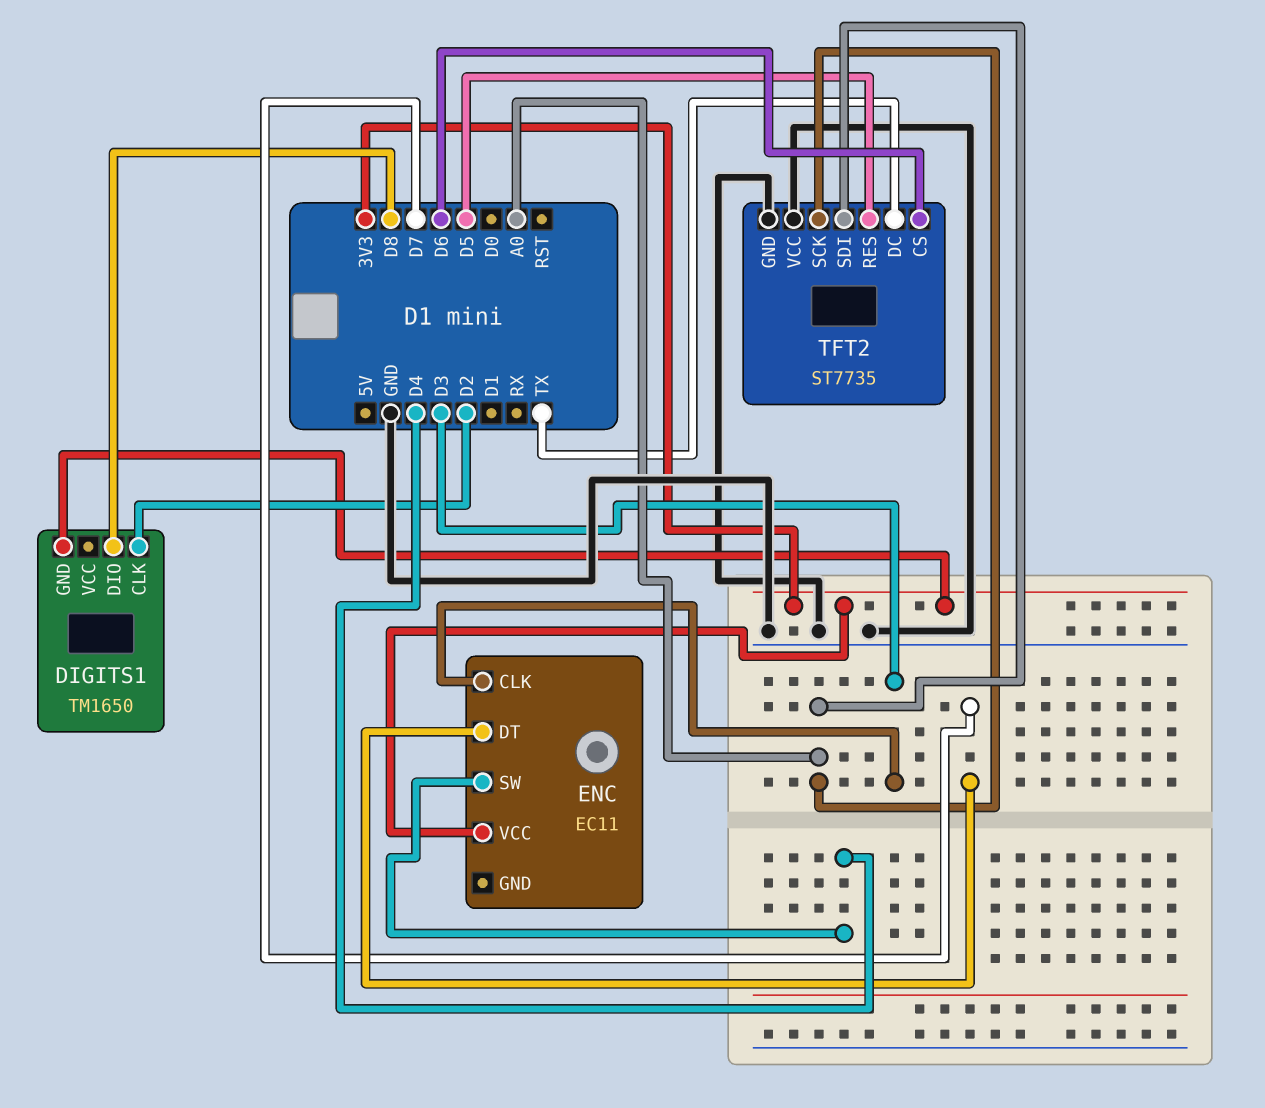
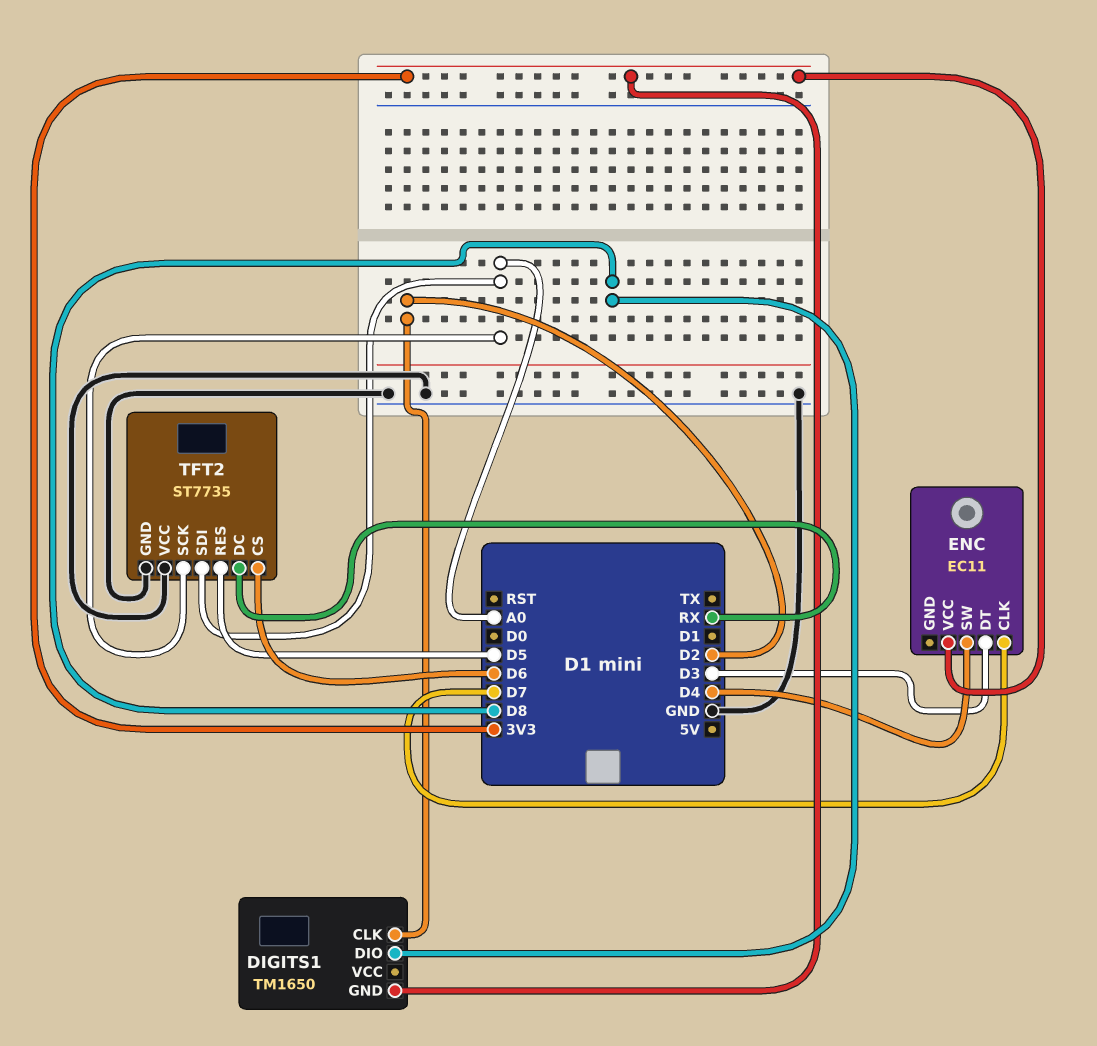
ENC pin CLK: D3 -> D7
ENC pin DT: D7 -> D3
TFT2 pin DC: TX -> RX

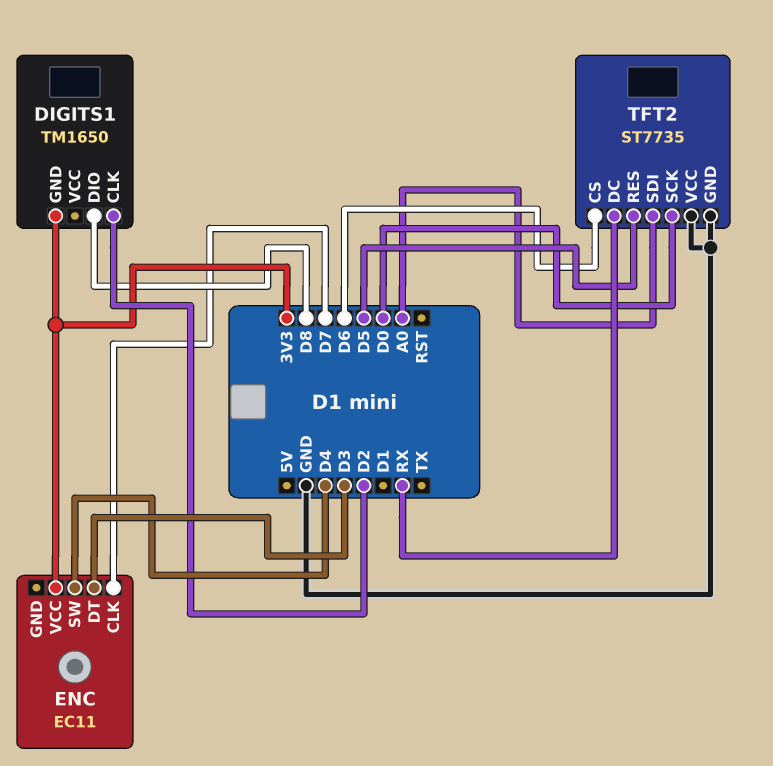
TFT2 pin SCK: A0 -> D0

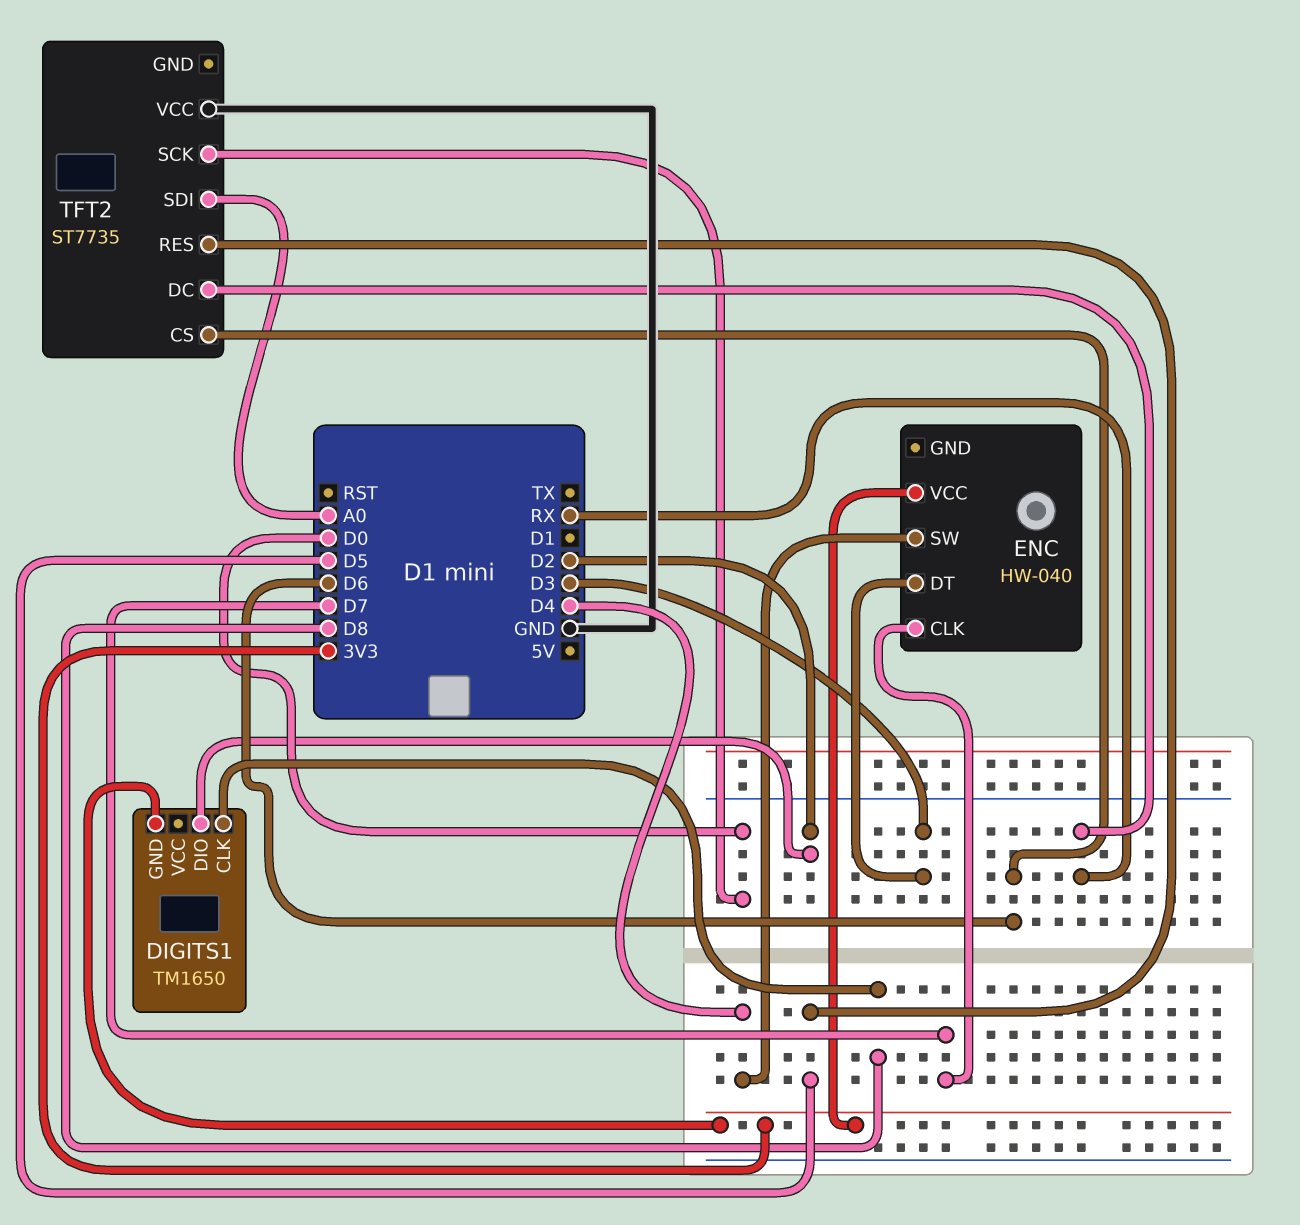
DIGITS1 pin CLK: D2 -> D8
DIGITS1 pin DIO: D8 -> D2
ENC: EC11 -> HW-040
TFT2 pin GND: GND -> none

